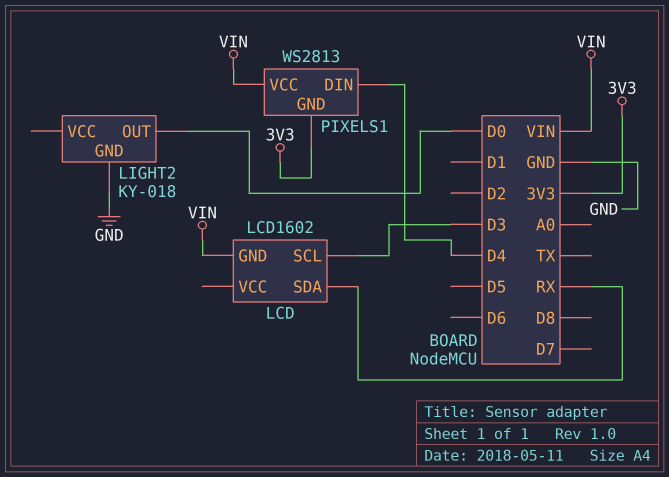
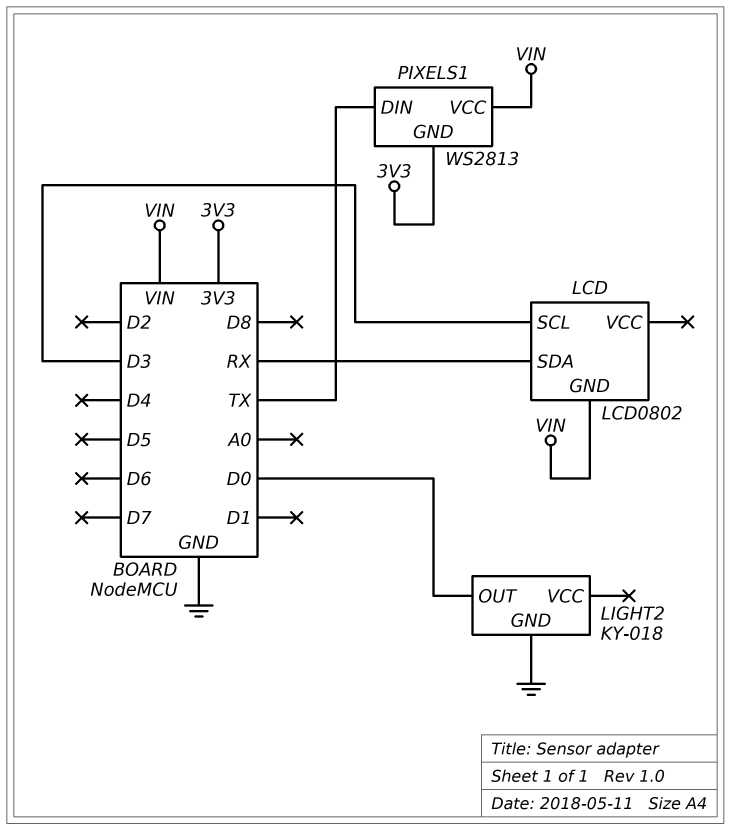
LCD: LCD1602 -> LCD0802
PIXELS1 pin DIN: D4 -> TX

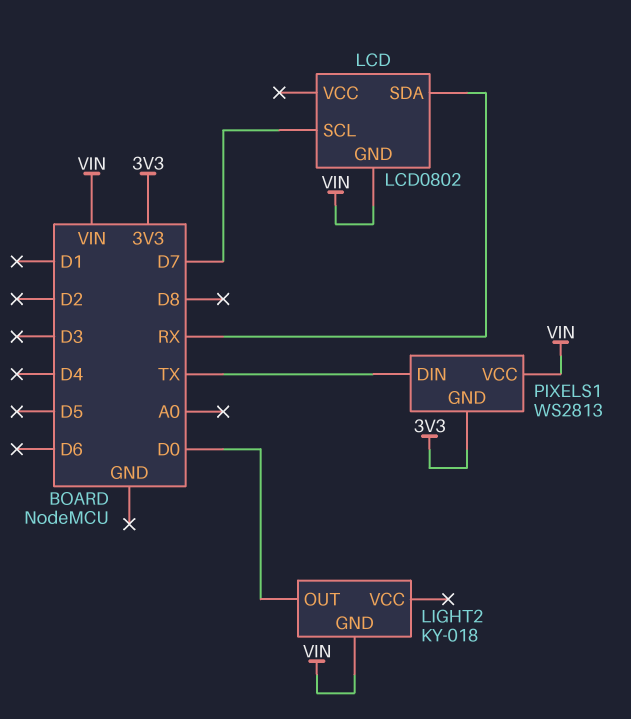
LCD pin SCL: D3 -> D7
LIGHT2 pin GND: GND -> VIN

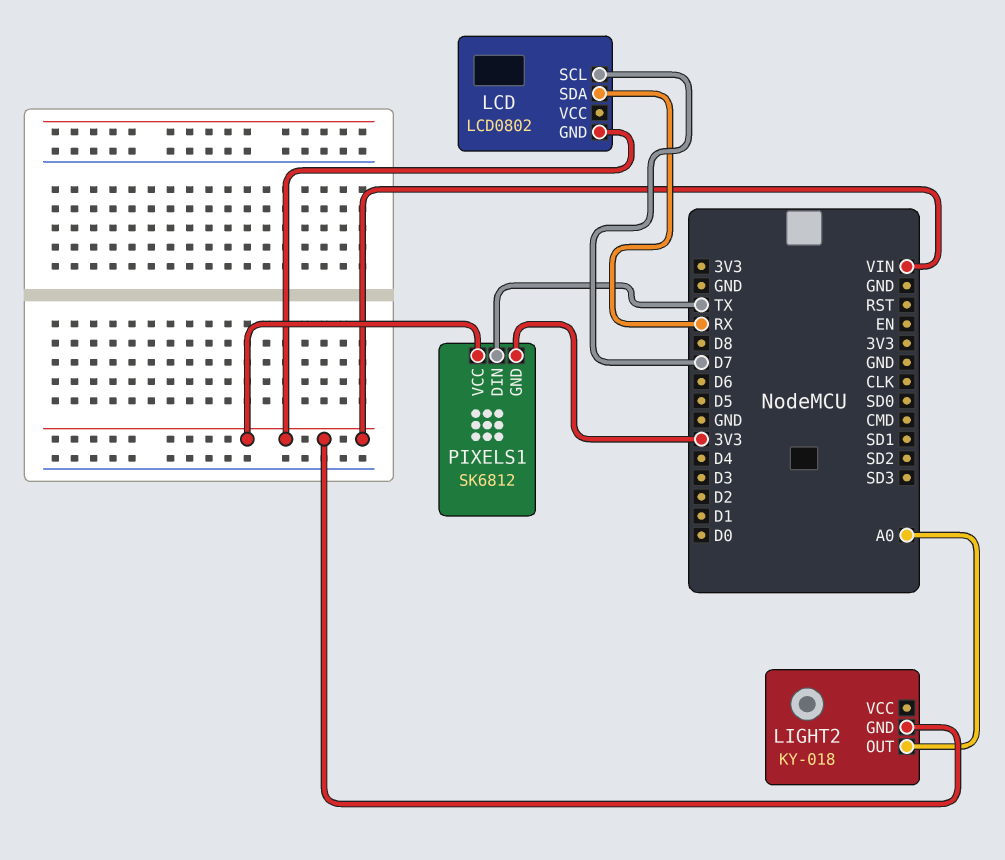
LIGHT2 pin OUT: D0 -> A0
PIXELS1: WS2813 -> SK6812

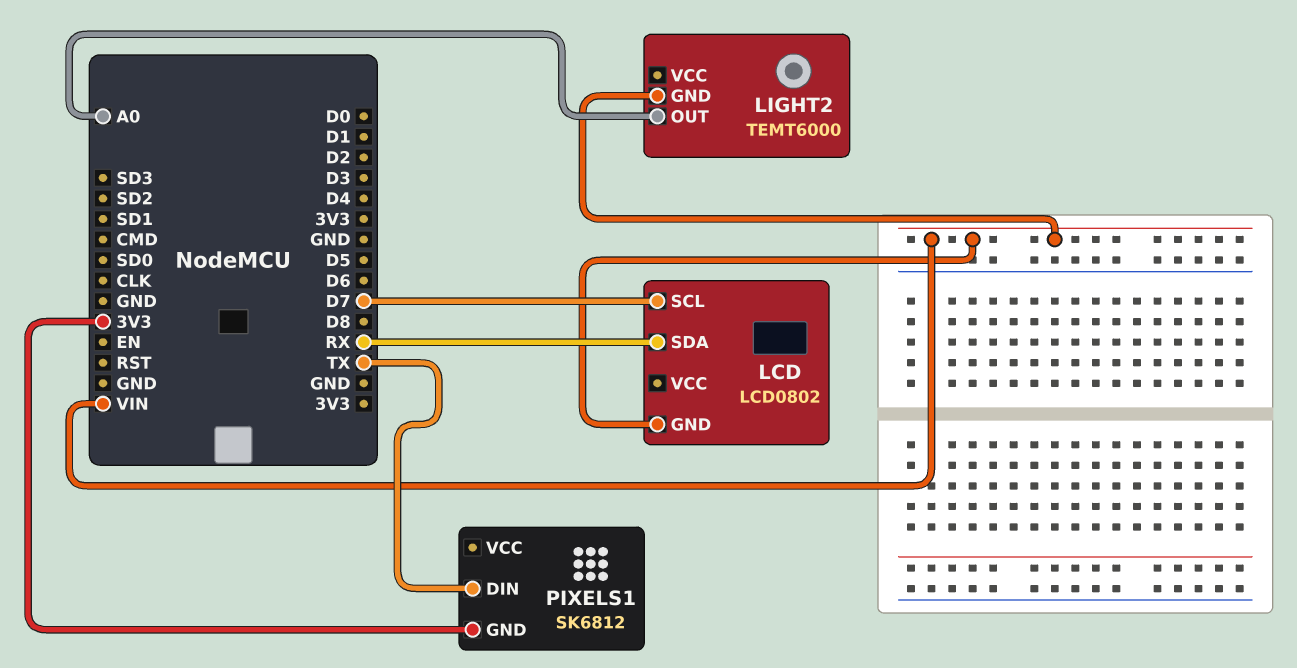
LIGHT2: KY-018 -> TEMT6000
PIXELS1 pin VCC: VIN -> none

